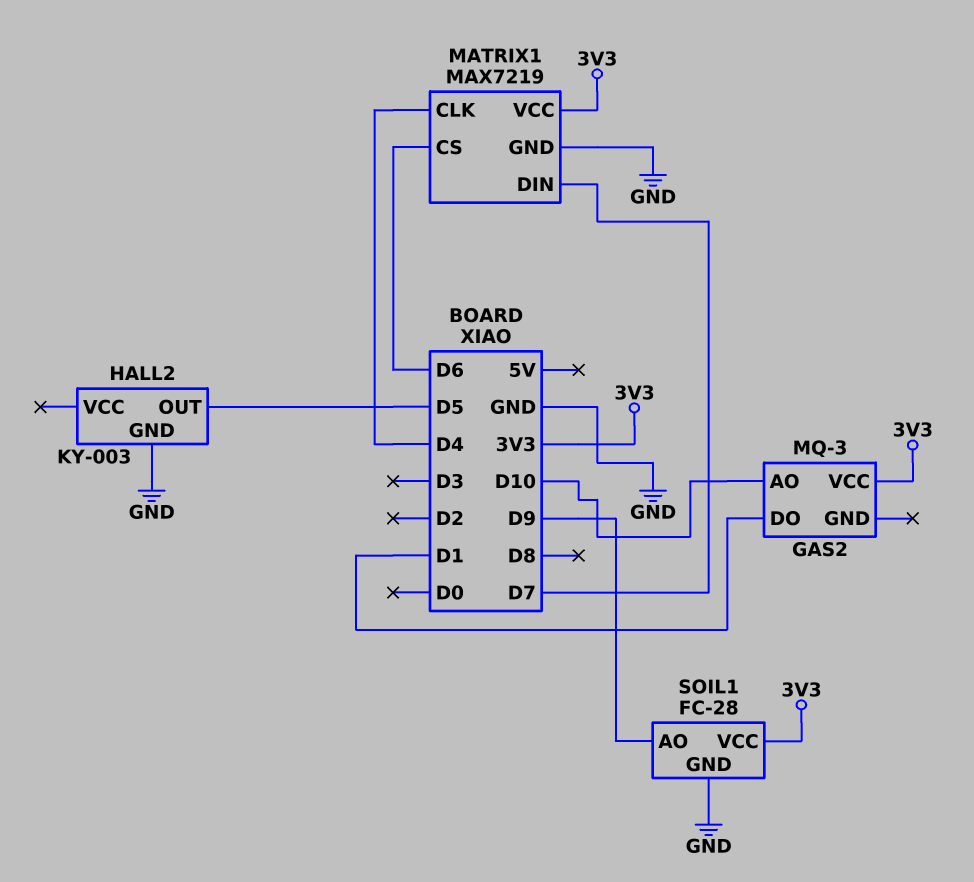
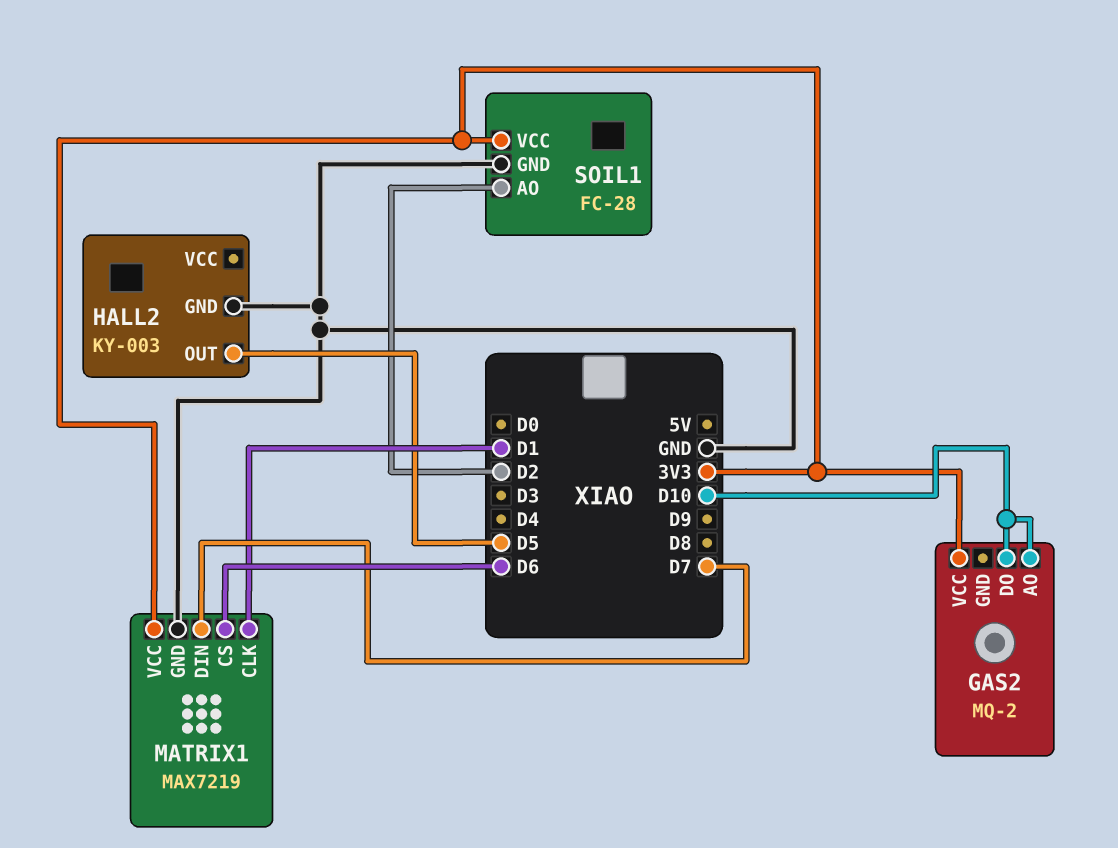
GAS2: MQ-3 -> MQ-2
GAS2 pin DO: D1 -> D10
MATRIX1 pin CLK: D4 -> D1
SOIL1 pin AO: D9 -> D2

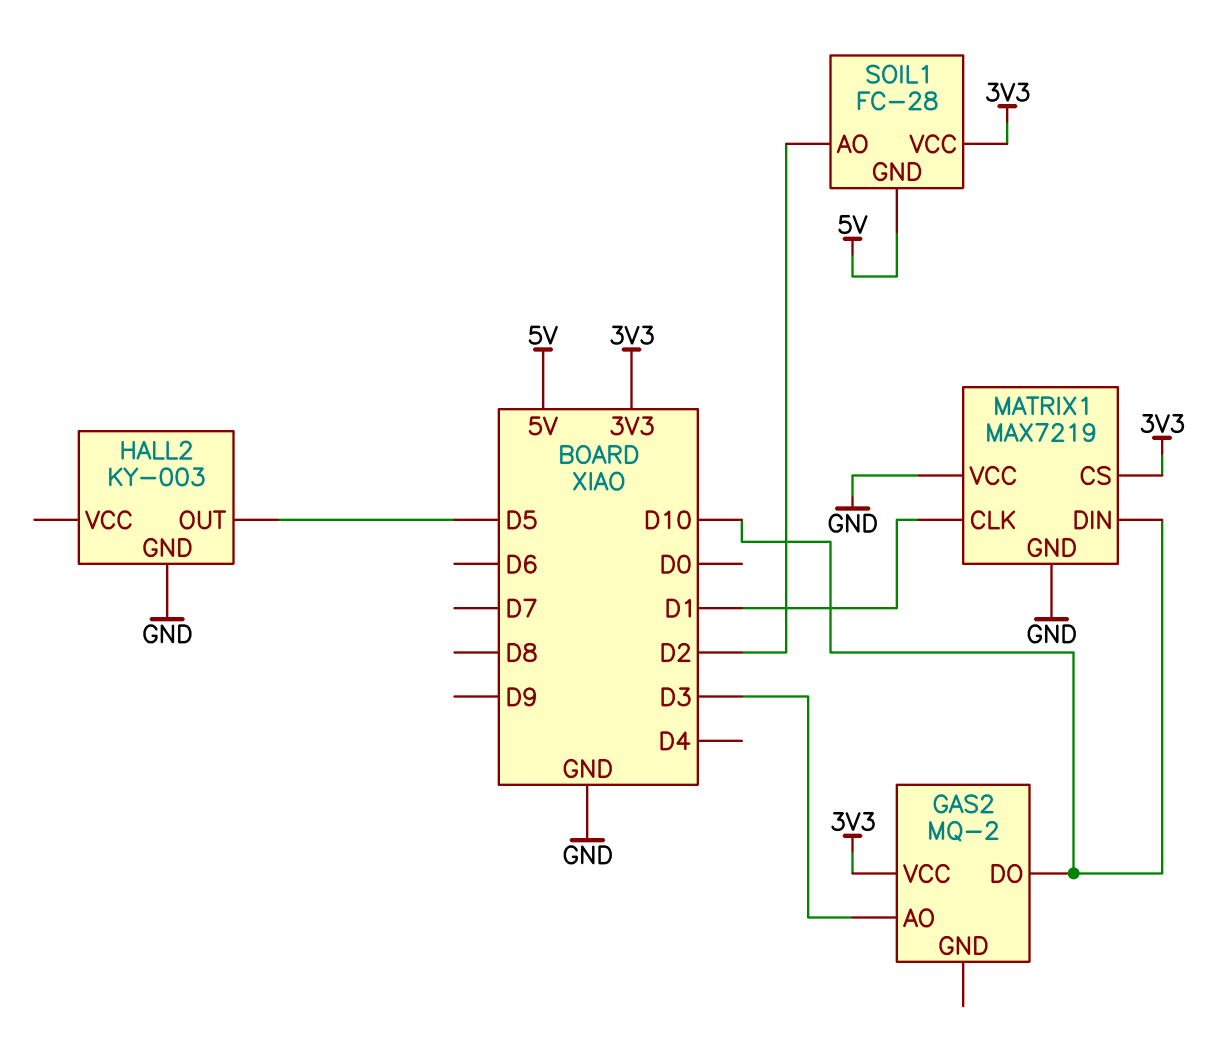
GAS2 pin AO: D10 -> D3
MATRIX1 pin CS: D6 -> 3V3
MATRIX1 pin DIN: D7 -> D10
MATRIX1 pin VCC: 3V3 -> GND
SOIL1 pin GND: GND -> 5V

